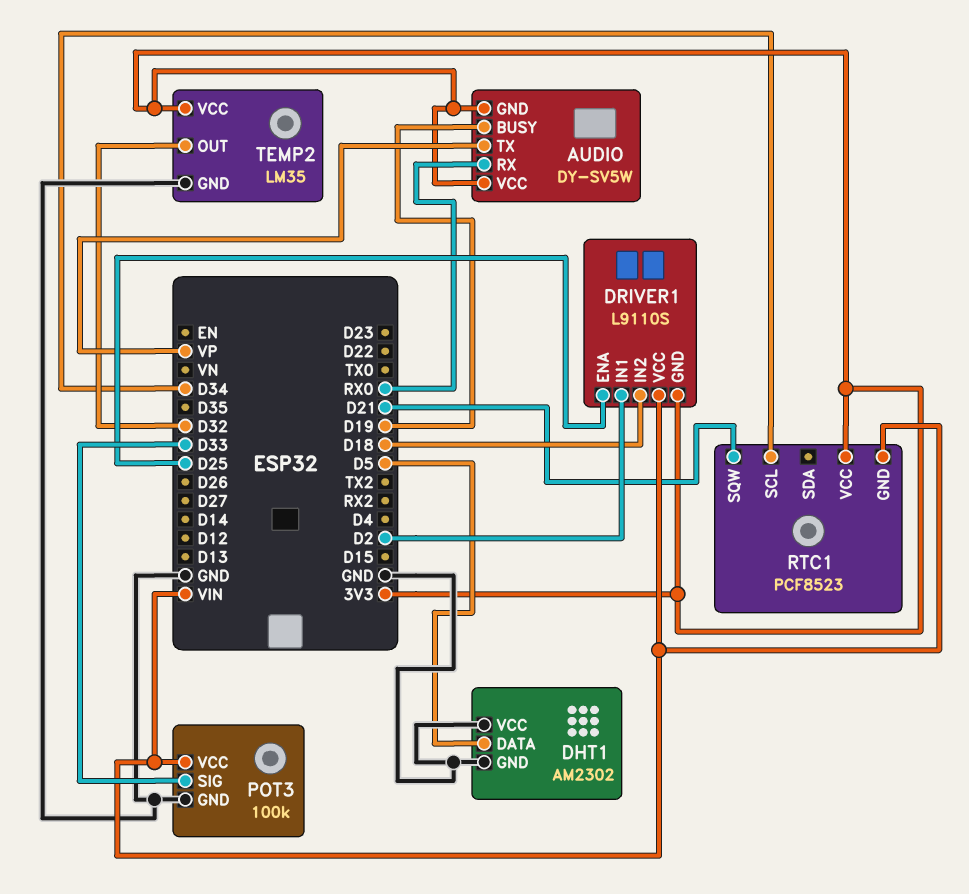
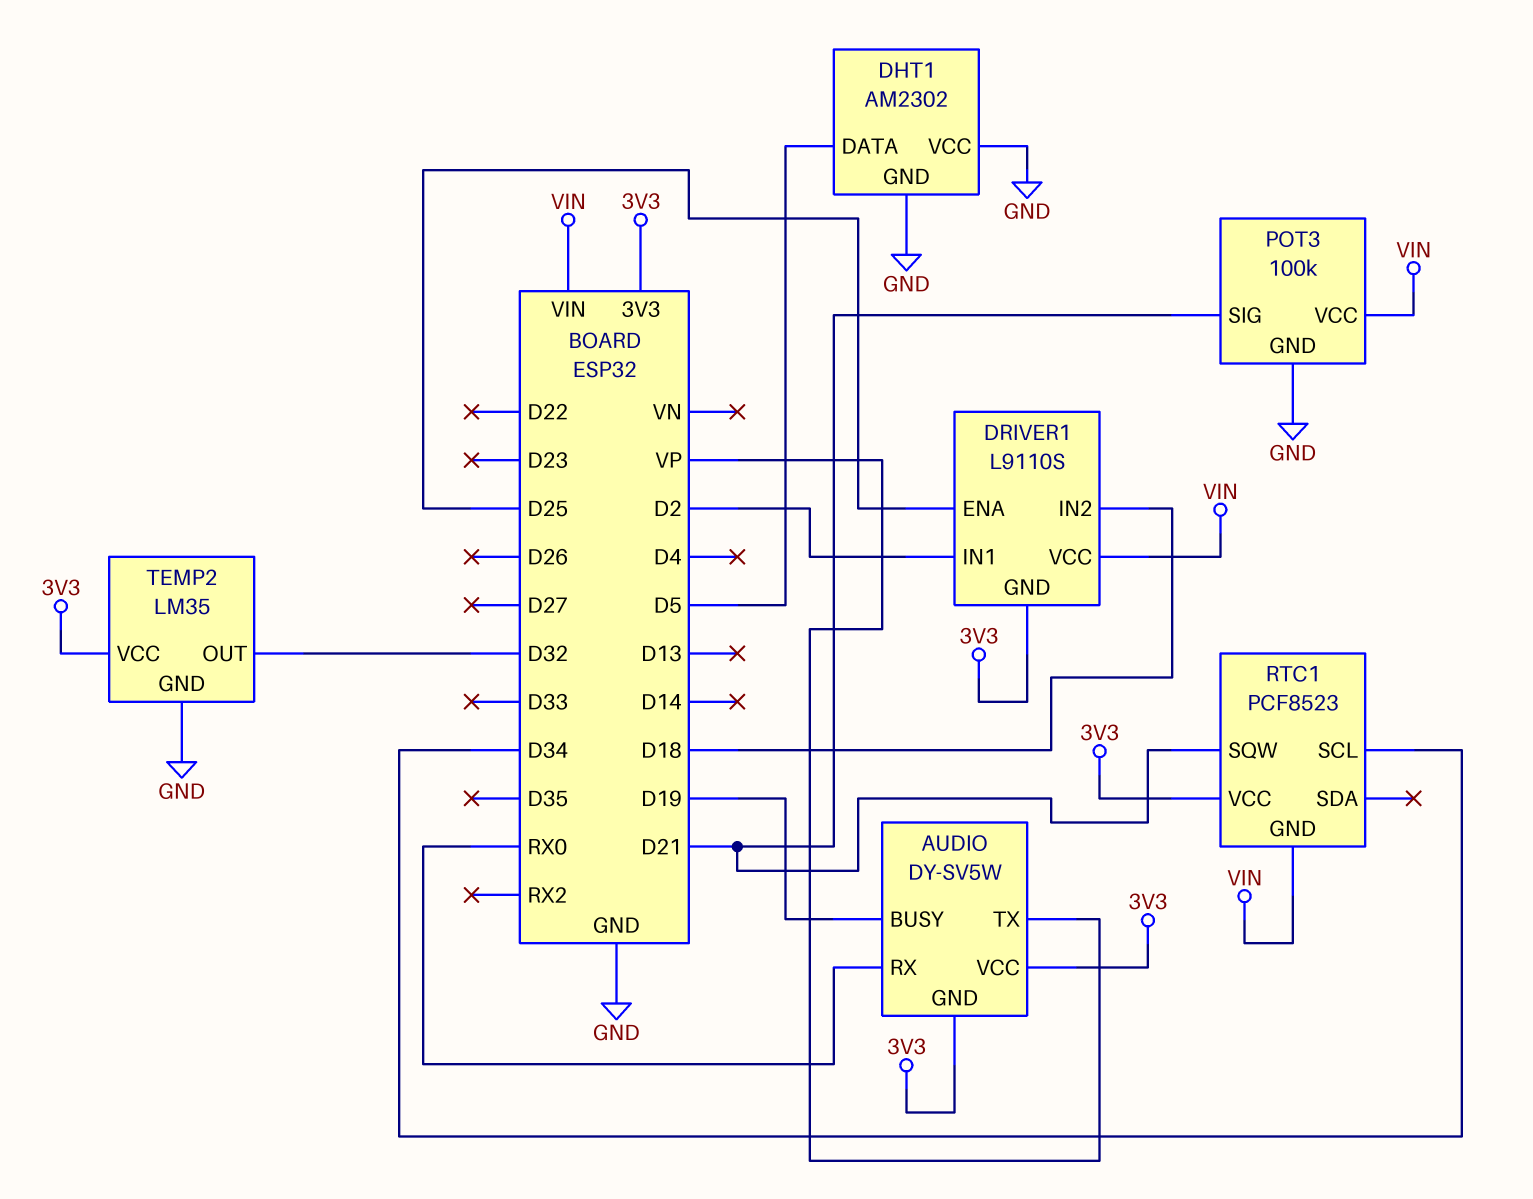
POT3 pin SIG: D33 -> D21

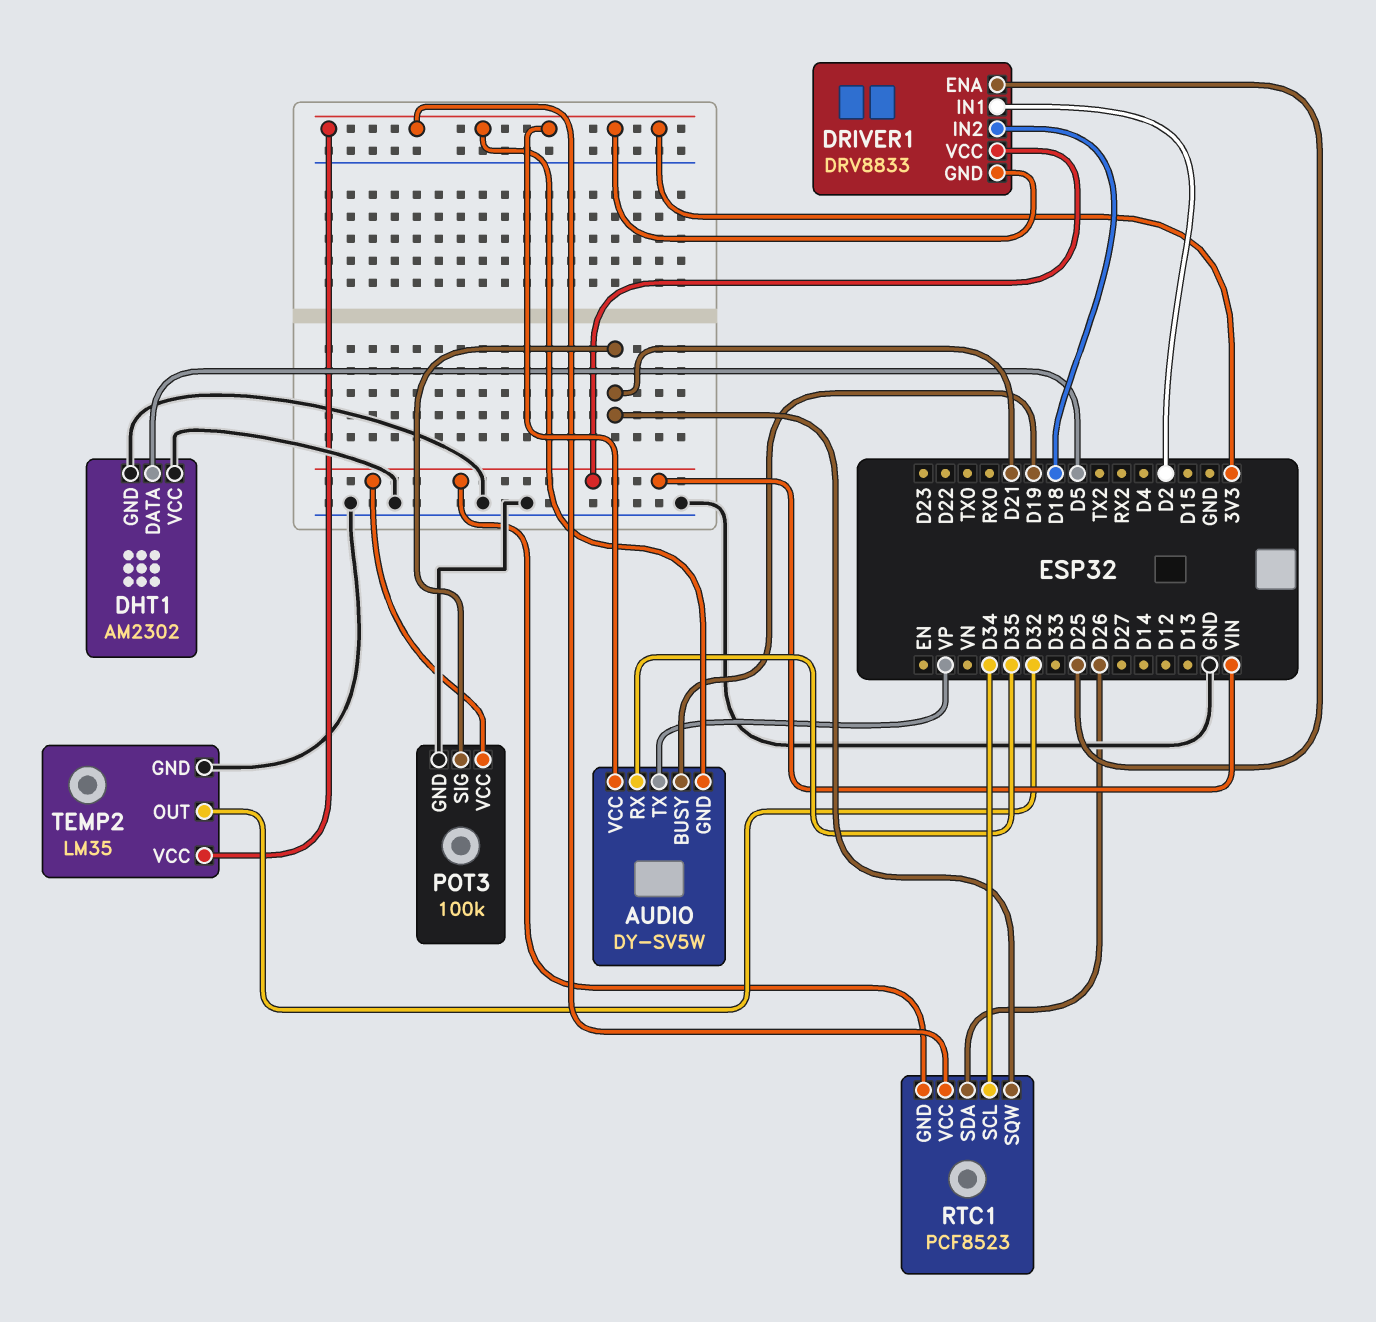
AUDIO pin RX: RX0 -> D35
DRIVER1: L9110S -> DRV8833
RTC1 pin SDA: none -> D26

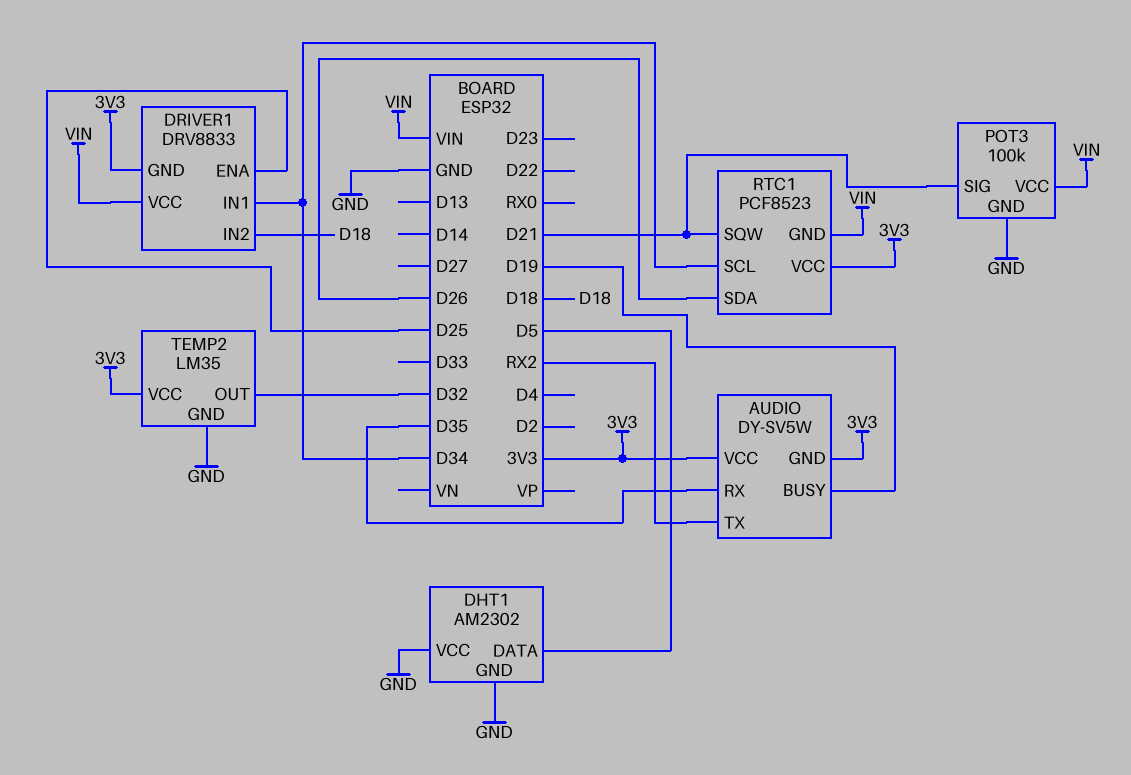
AUDIO pin TX: VP -> RX2
DRIVER1 pin IN1: D2 -> D34

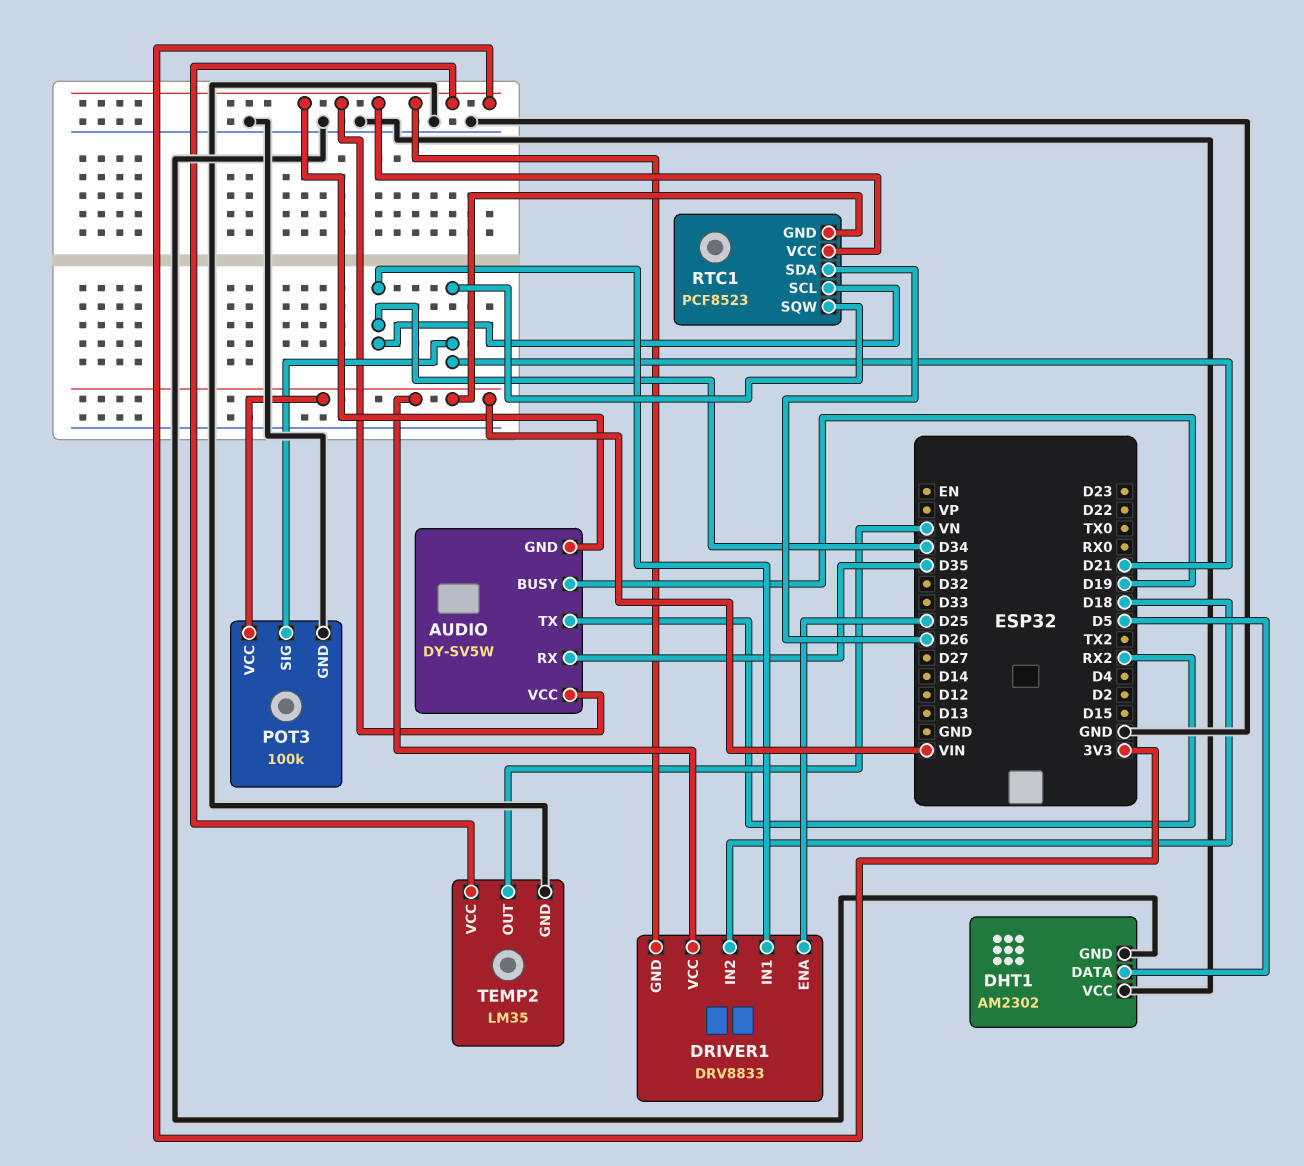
TEMP2 pin OUT: D32 -> VN

